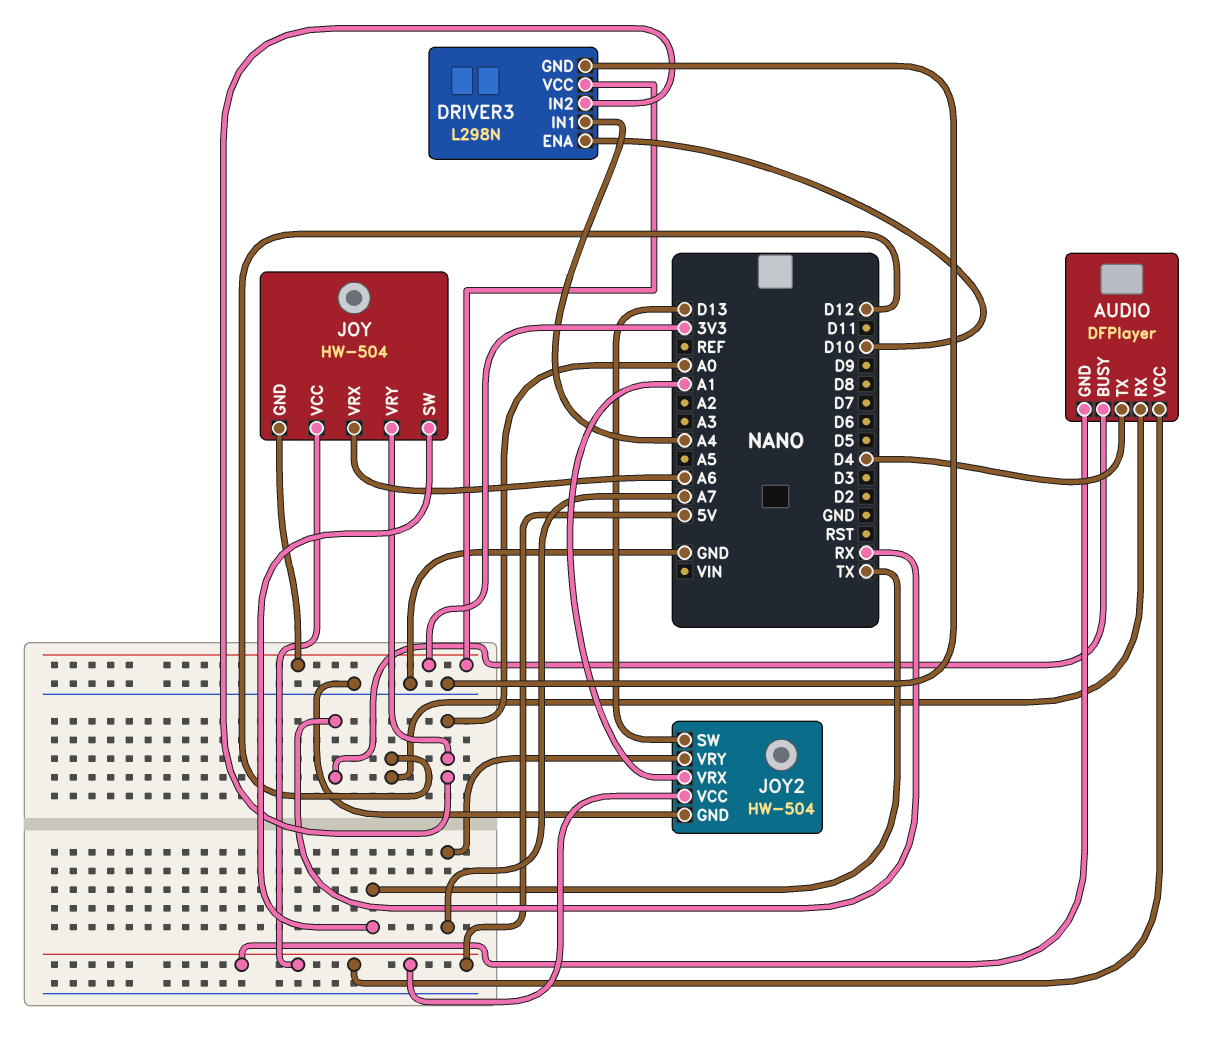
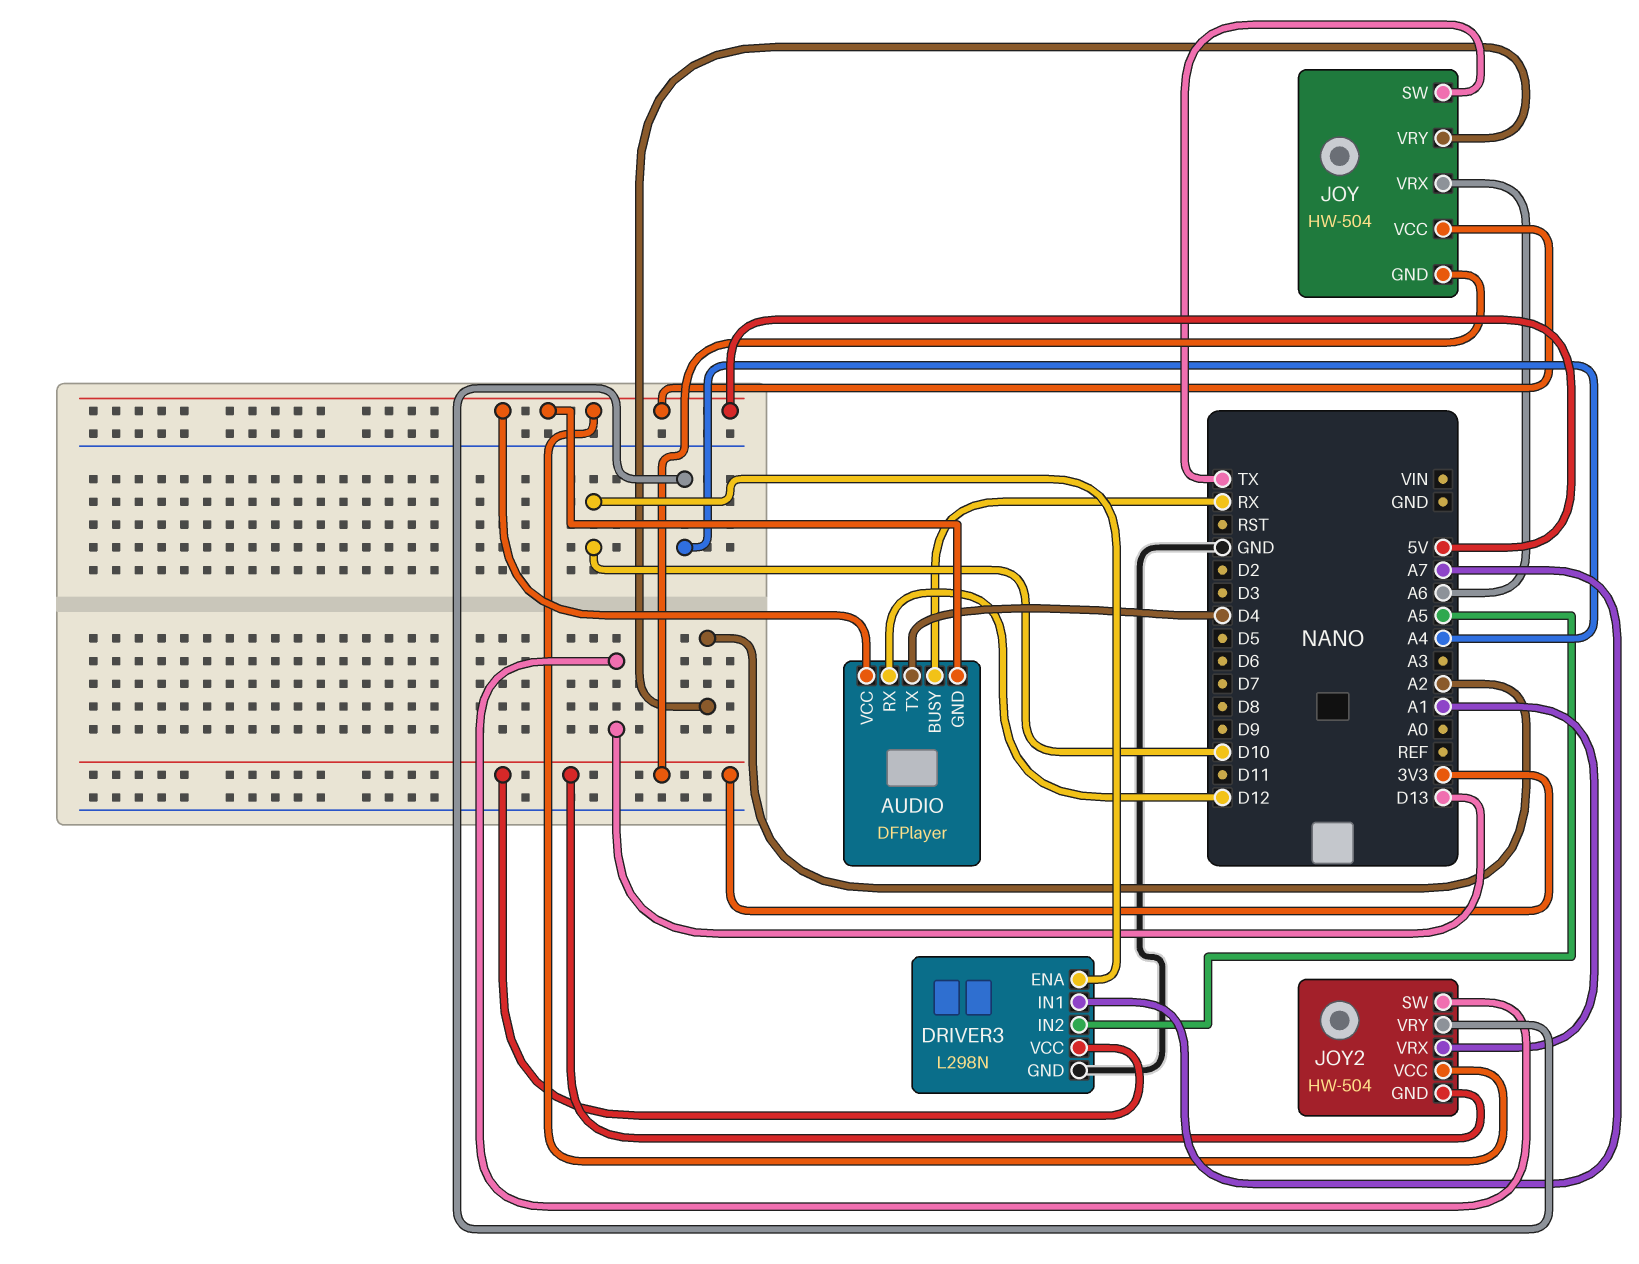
DRIVER3 pin IN1: A4 -> A7
DRIVER3 pin IN2: A0 -> A5
JOY pin VRY: A0 -> A2
JOY2 pin GND: GND -> 3V3
JOY2 pin VRY: A7 -> A4

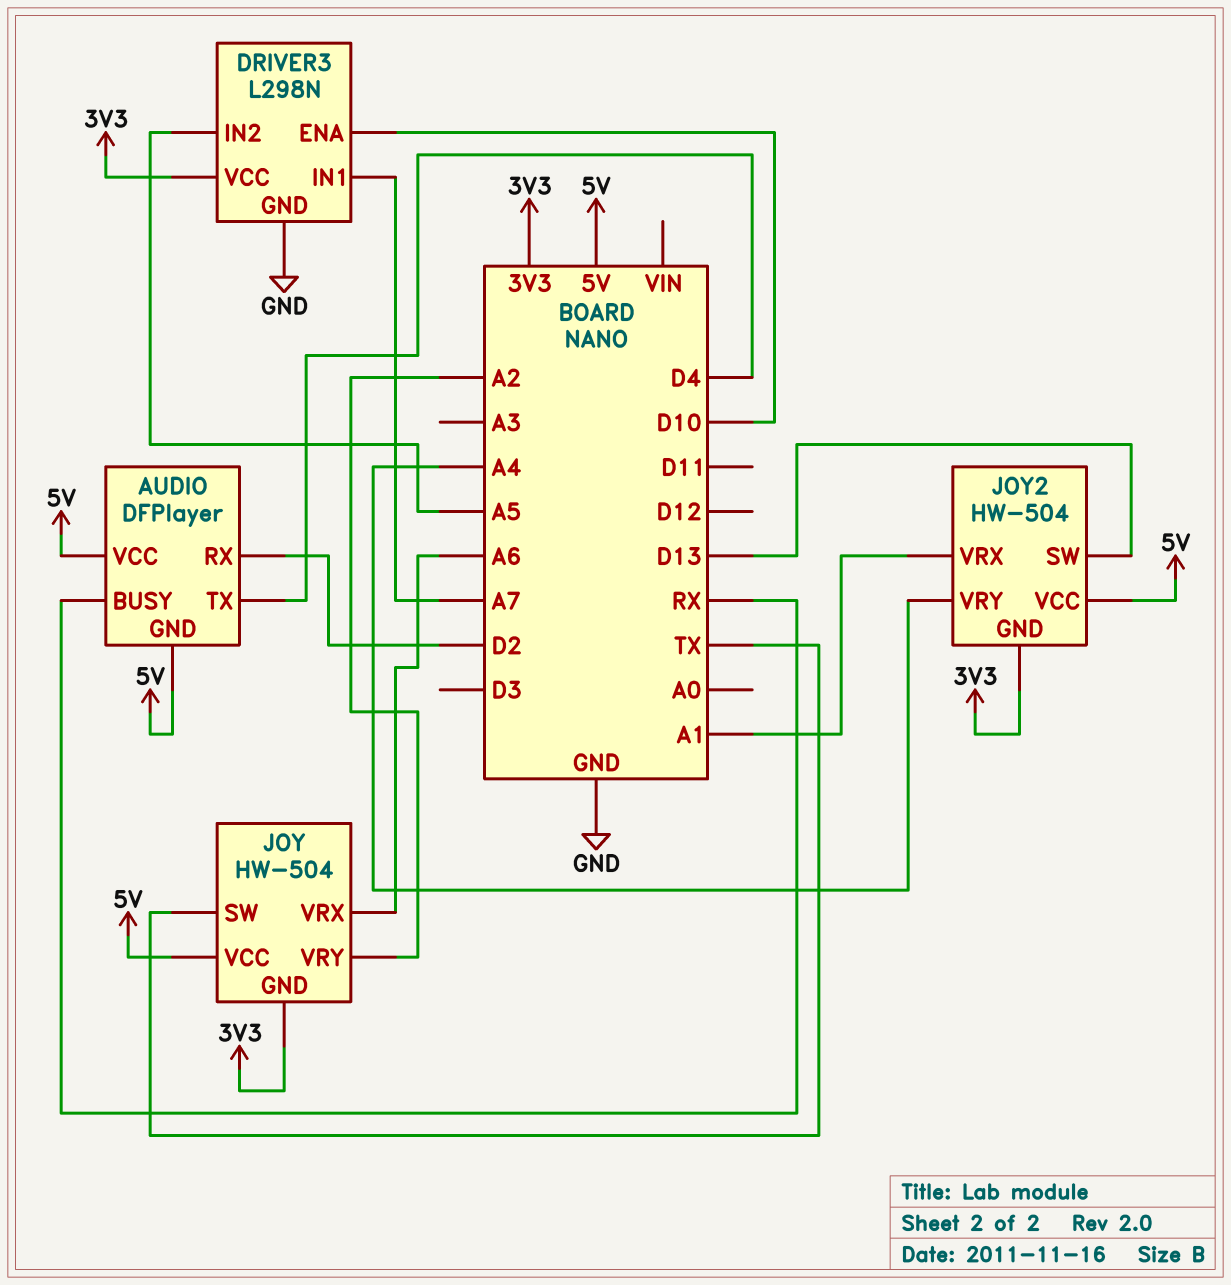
AUDIO pin RX: D12 -> D2

